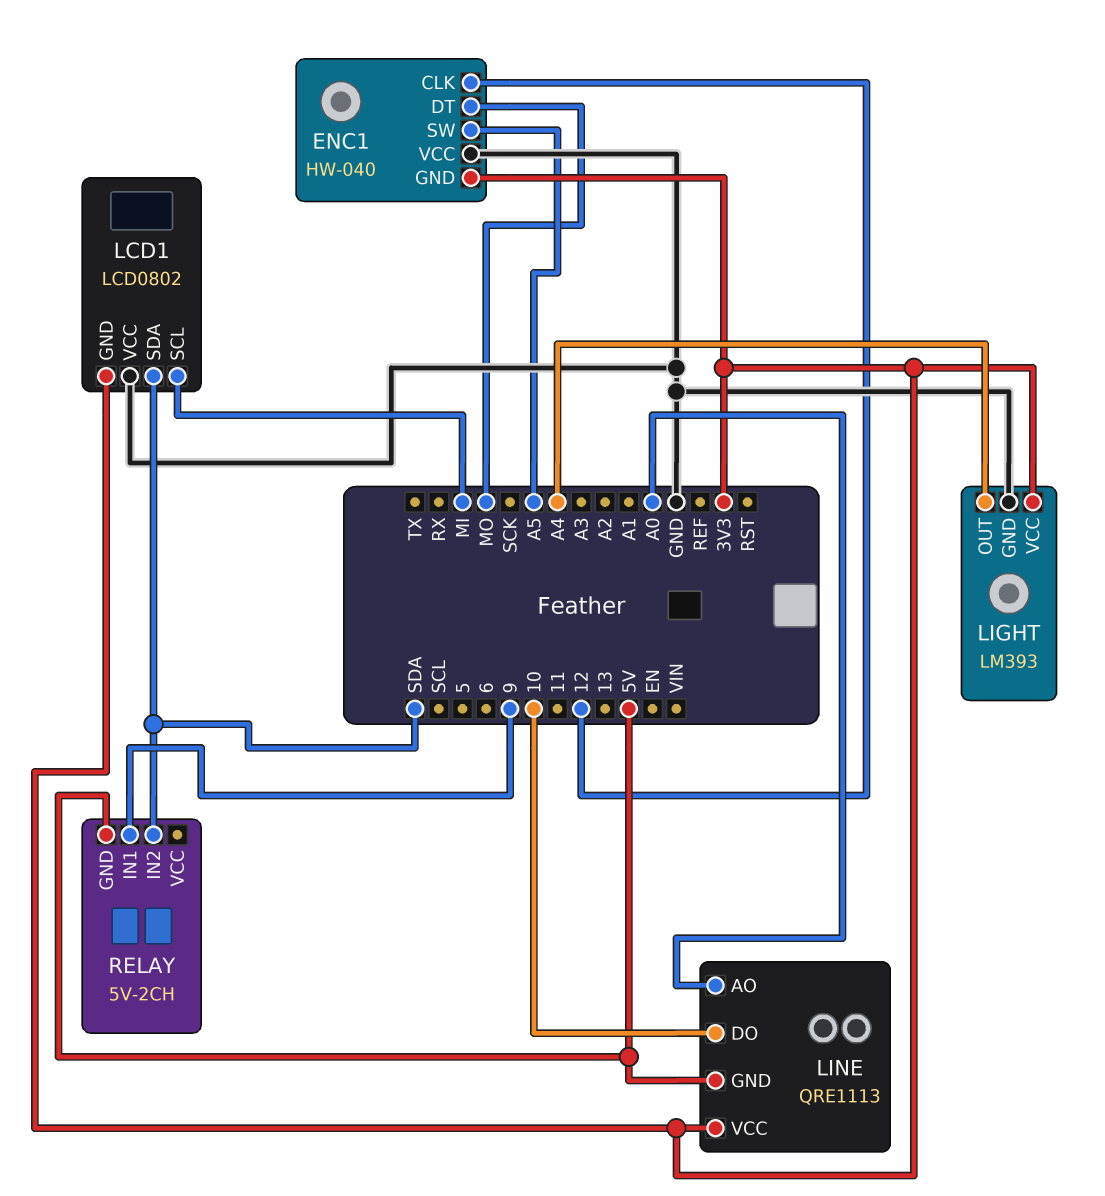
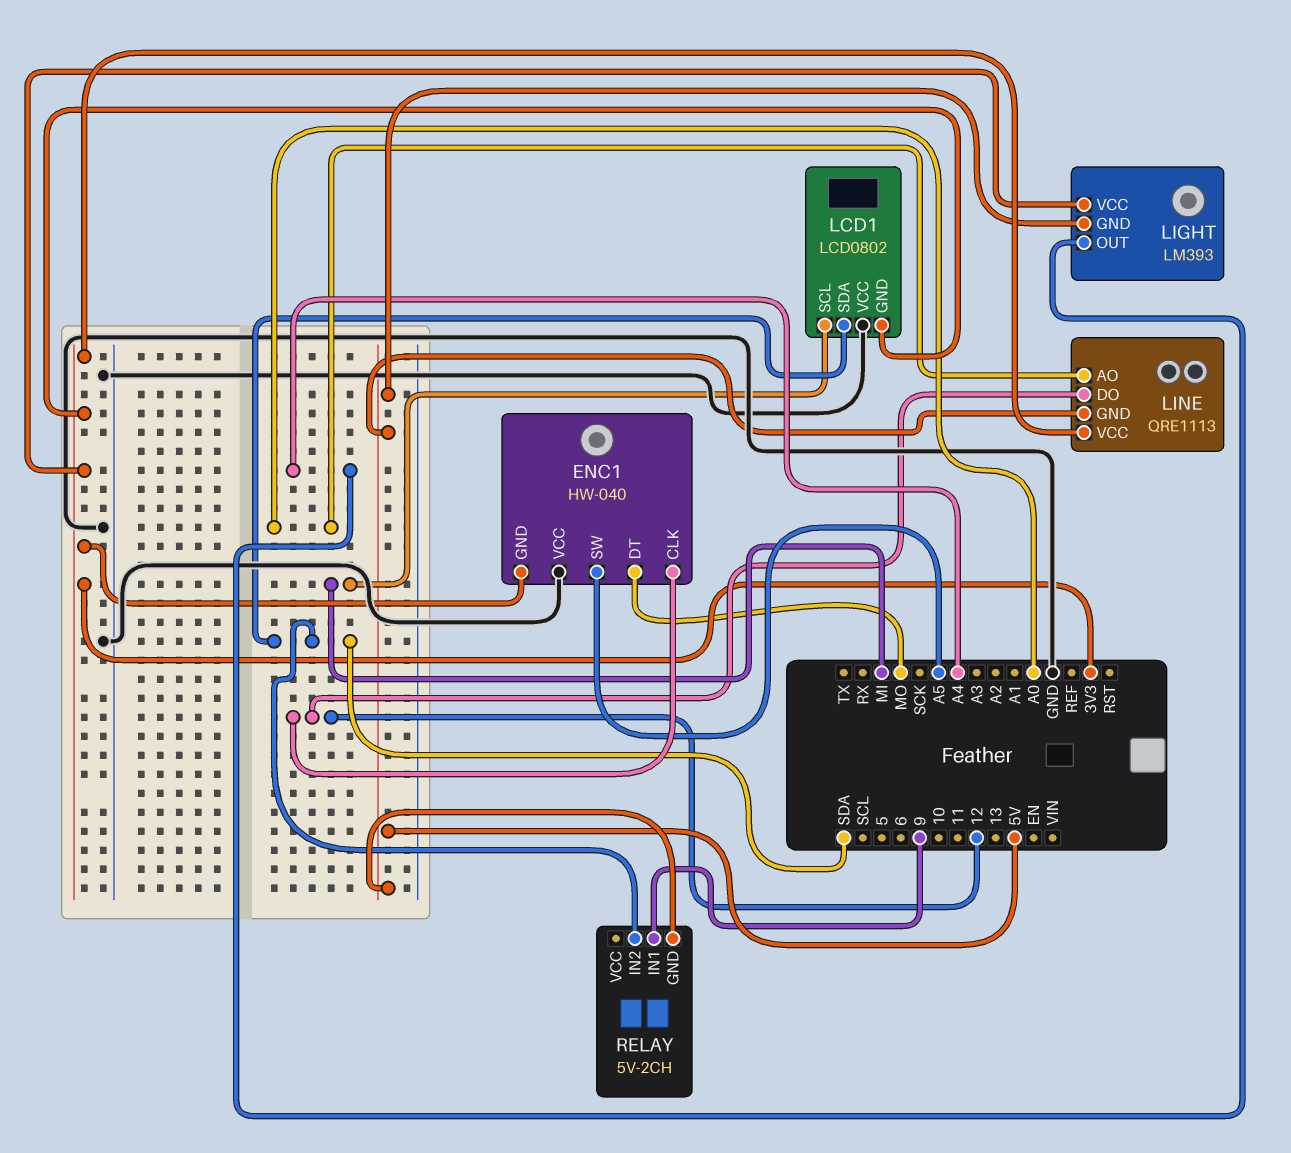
LIGHT pin GND: GND -> 5V
LINE pin DO: 10 -> 12

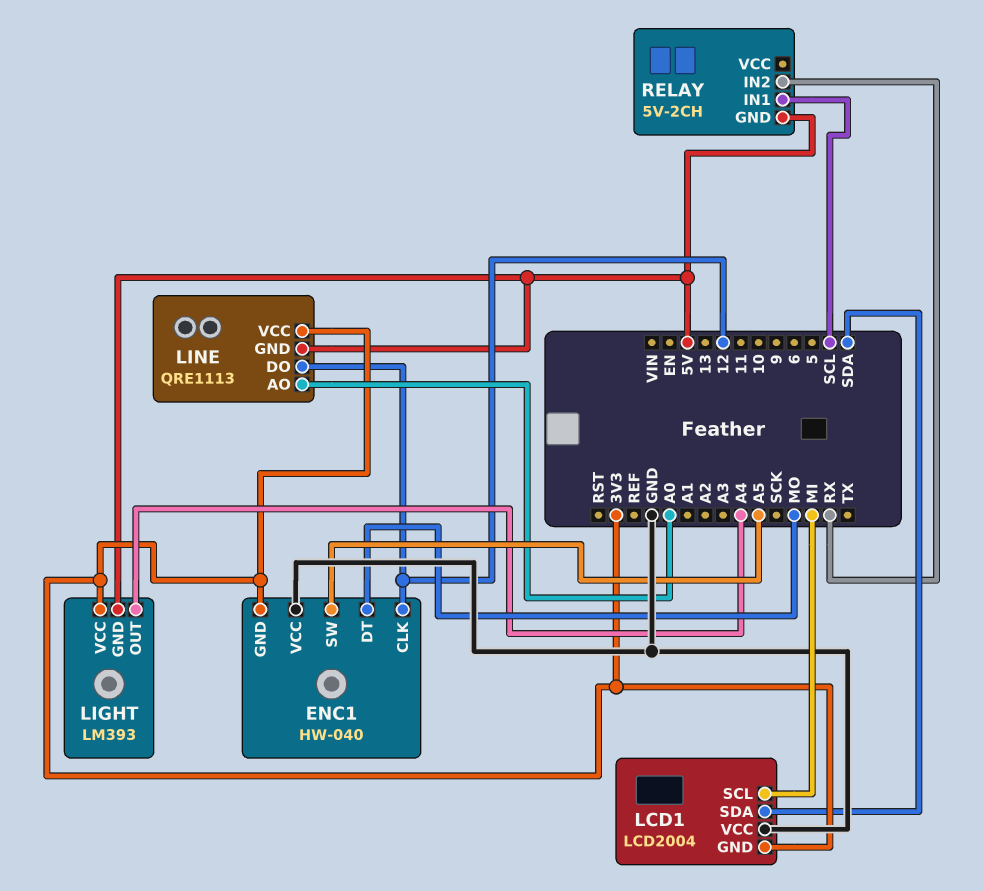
LCD1: LCD0802 -> LCD2004
RELAY pin IN1: 9 -> SCL
RELAY pin IN2: SDA -> RX

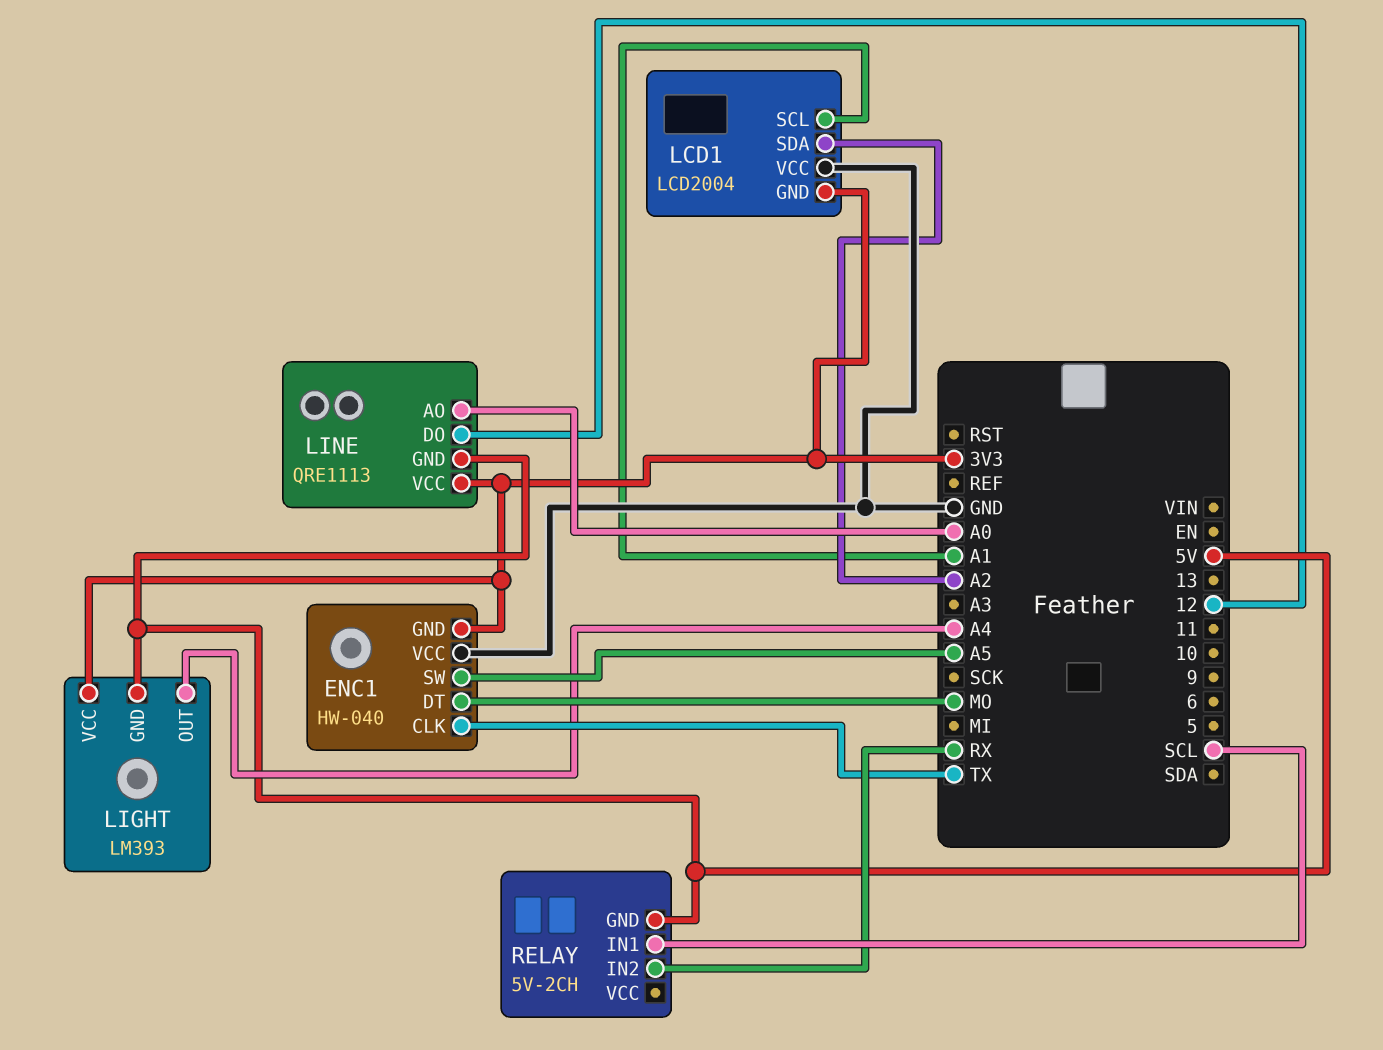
ENC1 pin CLK: 12 -> TX
LCD1 pin SCL: MI -> A1
LCD1 pin SDA: SDA -> A2

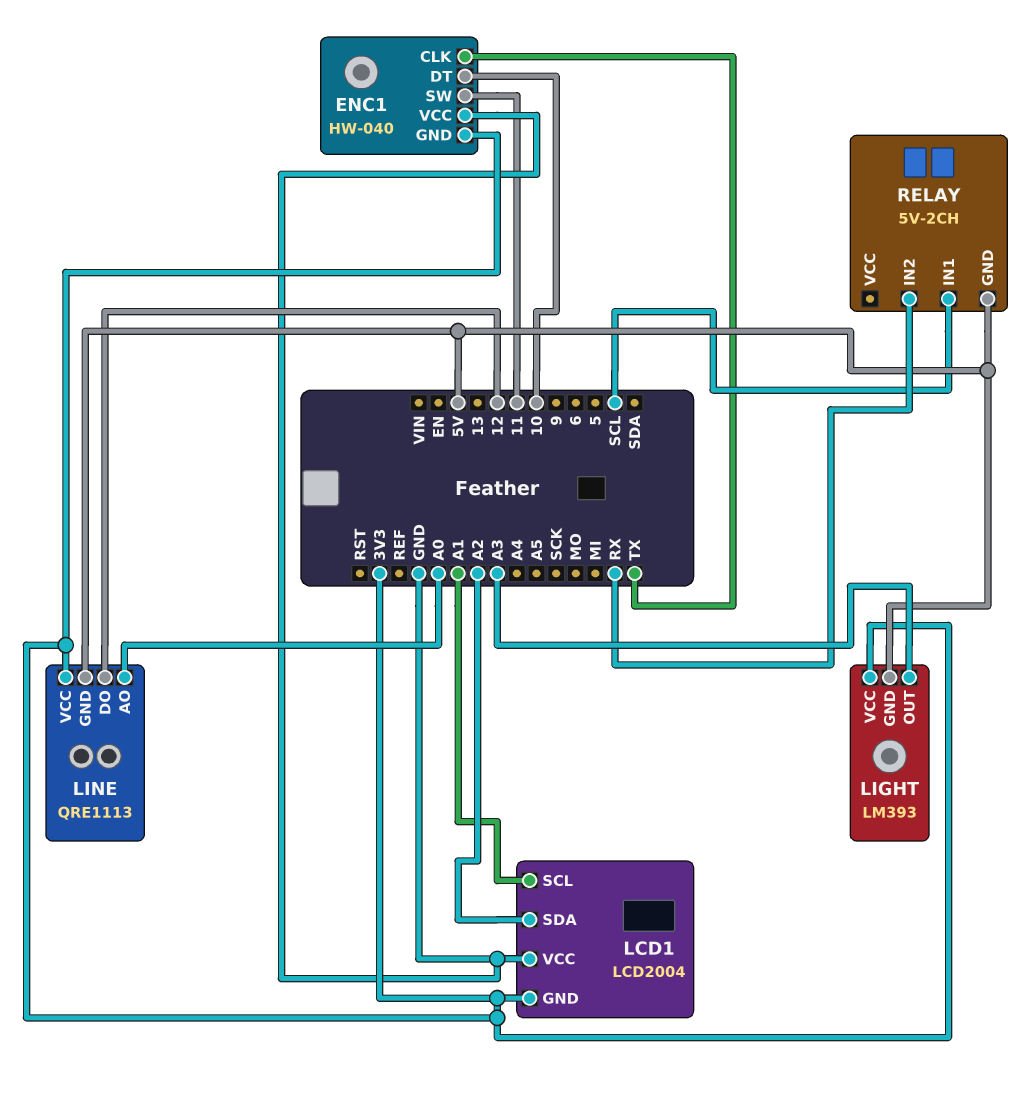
ENC1 pin DT: MO -> 10
ENC1 pin SW: A5 -> 11
LIGHT pin OUT: A4 -> A3

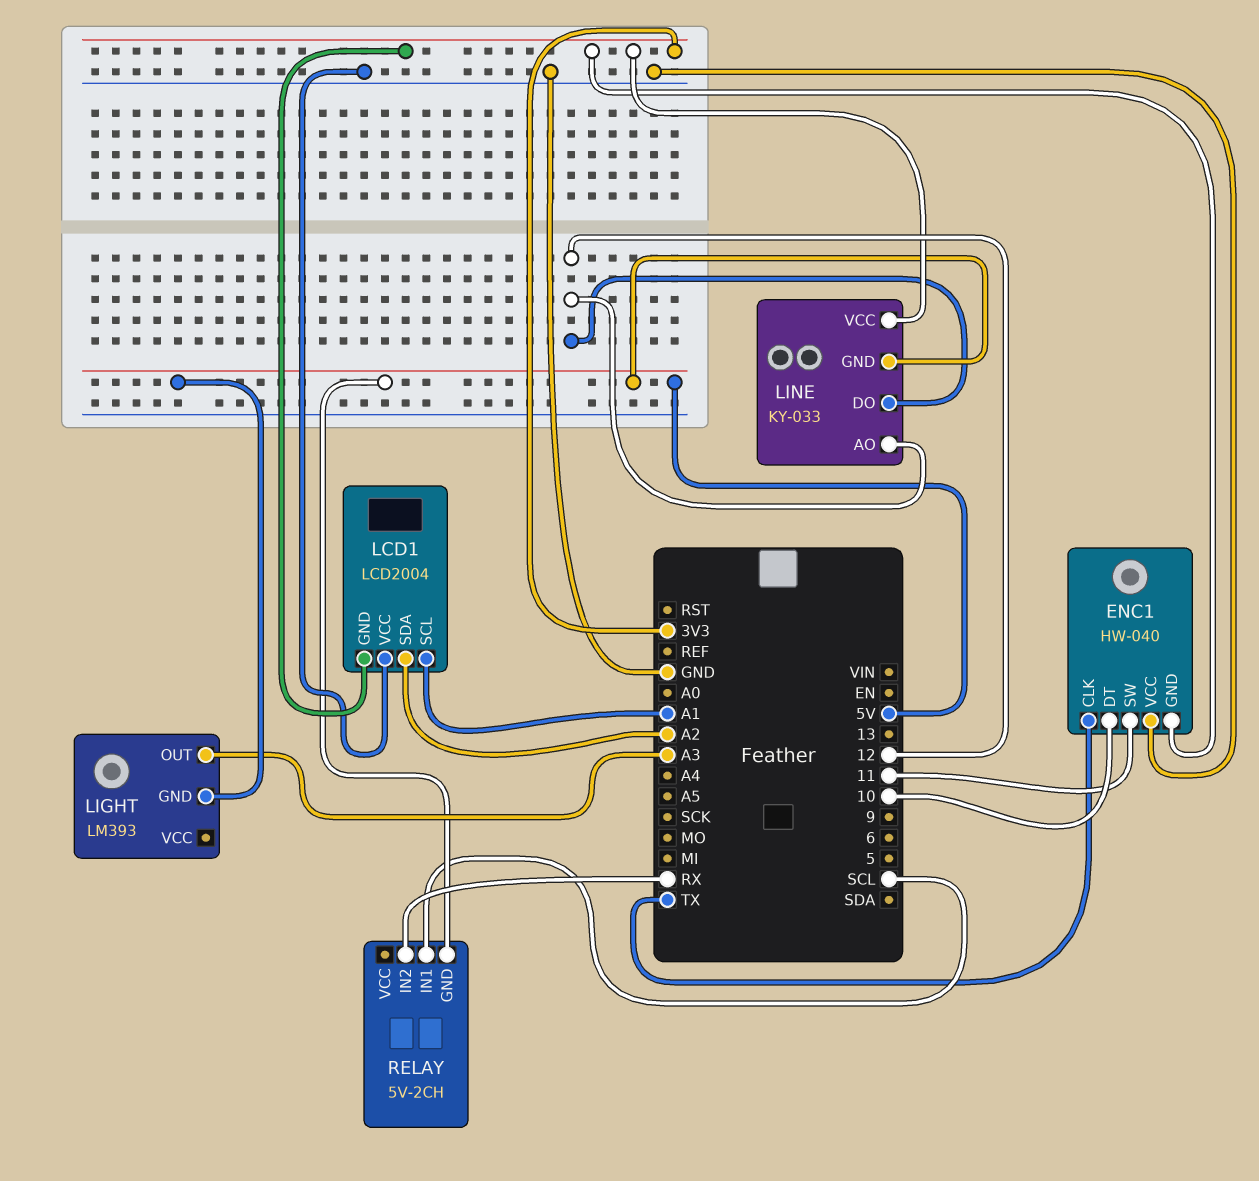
LIGHT pin VCC: 3V3 -> none
LINE: QRE1113 -> KY-033
LINE pin AO: A0 -> 12

